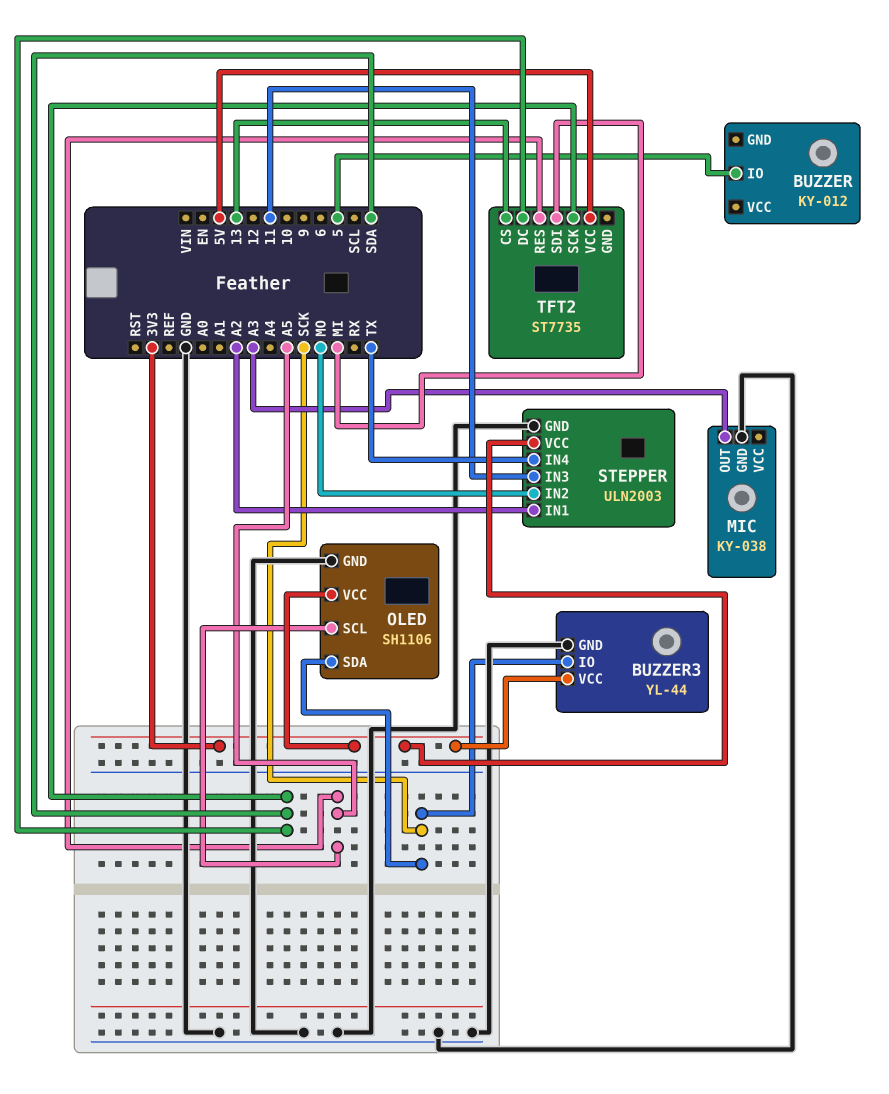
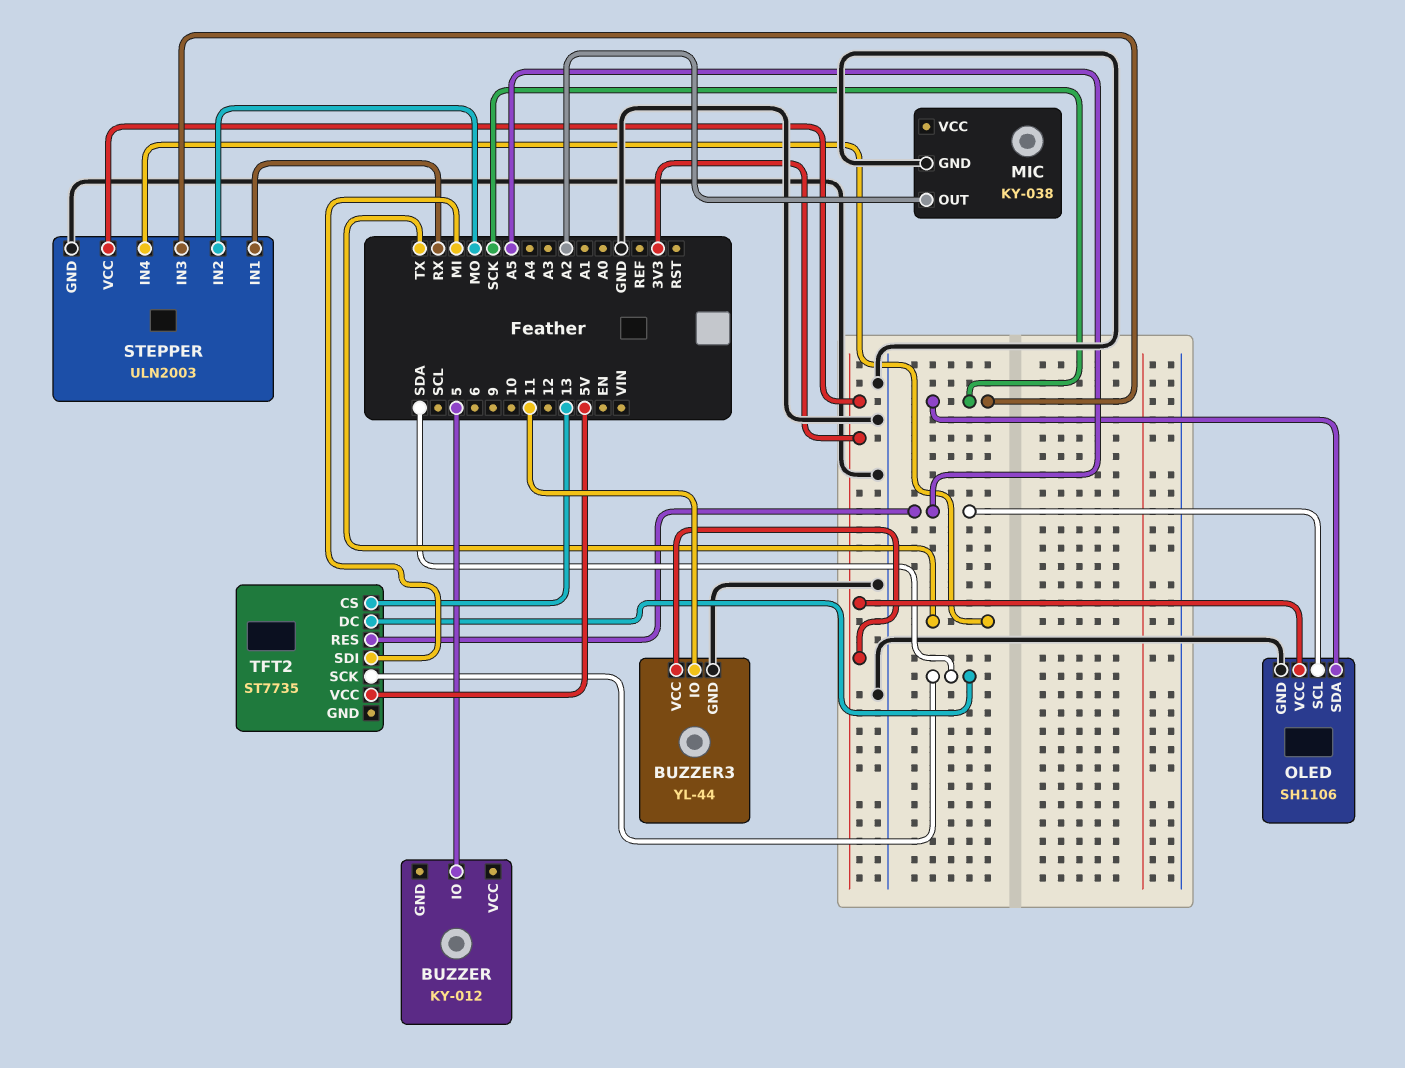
BUZZER3 pin IO: SCK -> 11
MIC pin OUT: A3 -> A2
STEPPER pin IN1: A2 -> RX
STEPPER pin IN3: 11 -> SCK

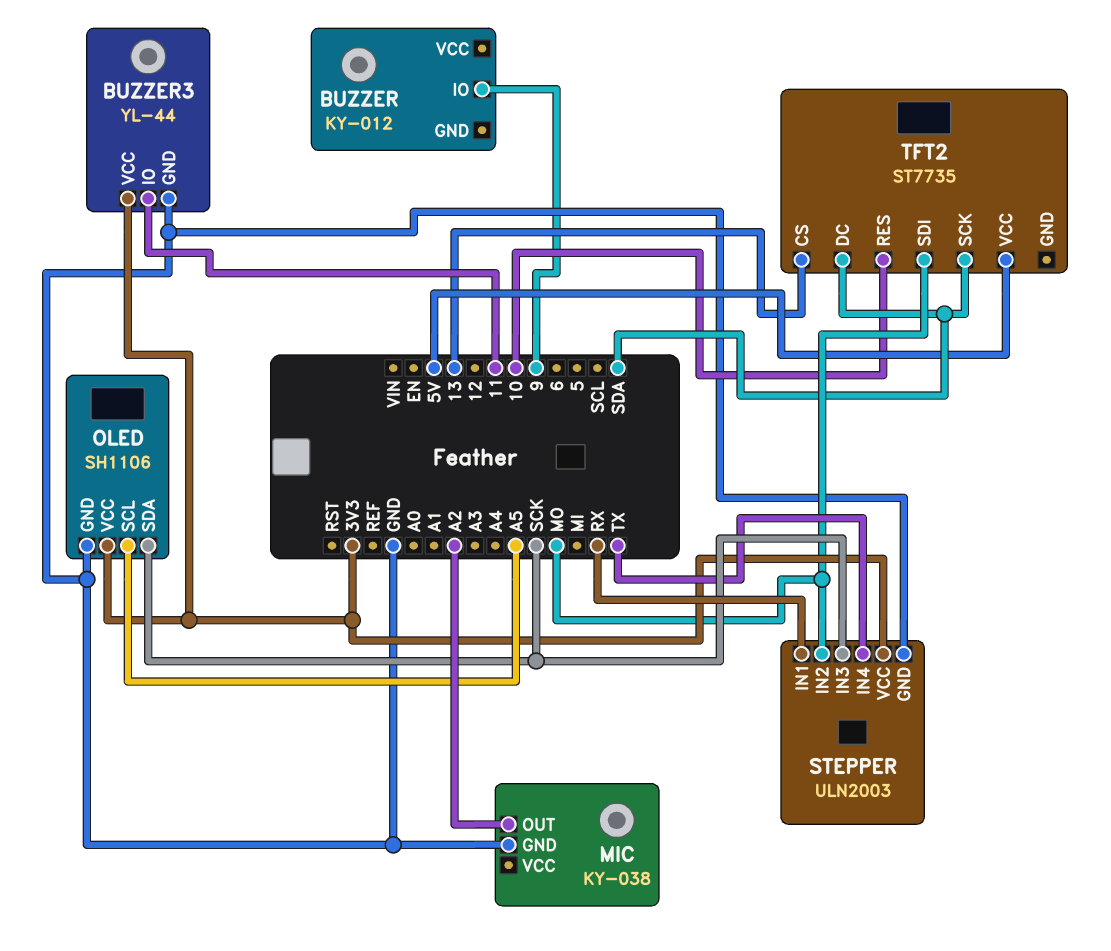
BUZZER pin IO: 5 -> 9
TFT2 pin RES: A5 -> 10
TFT2 pin SDI: MI -> MO

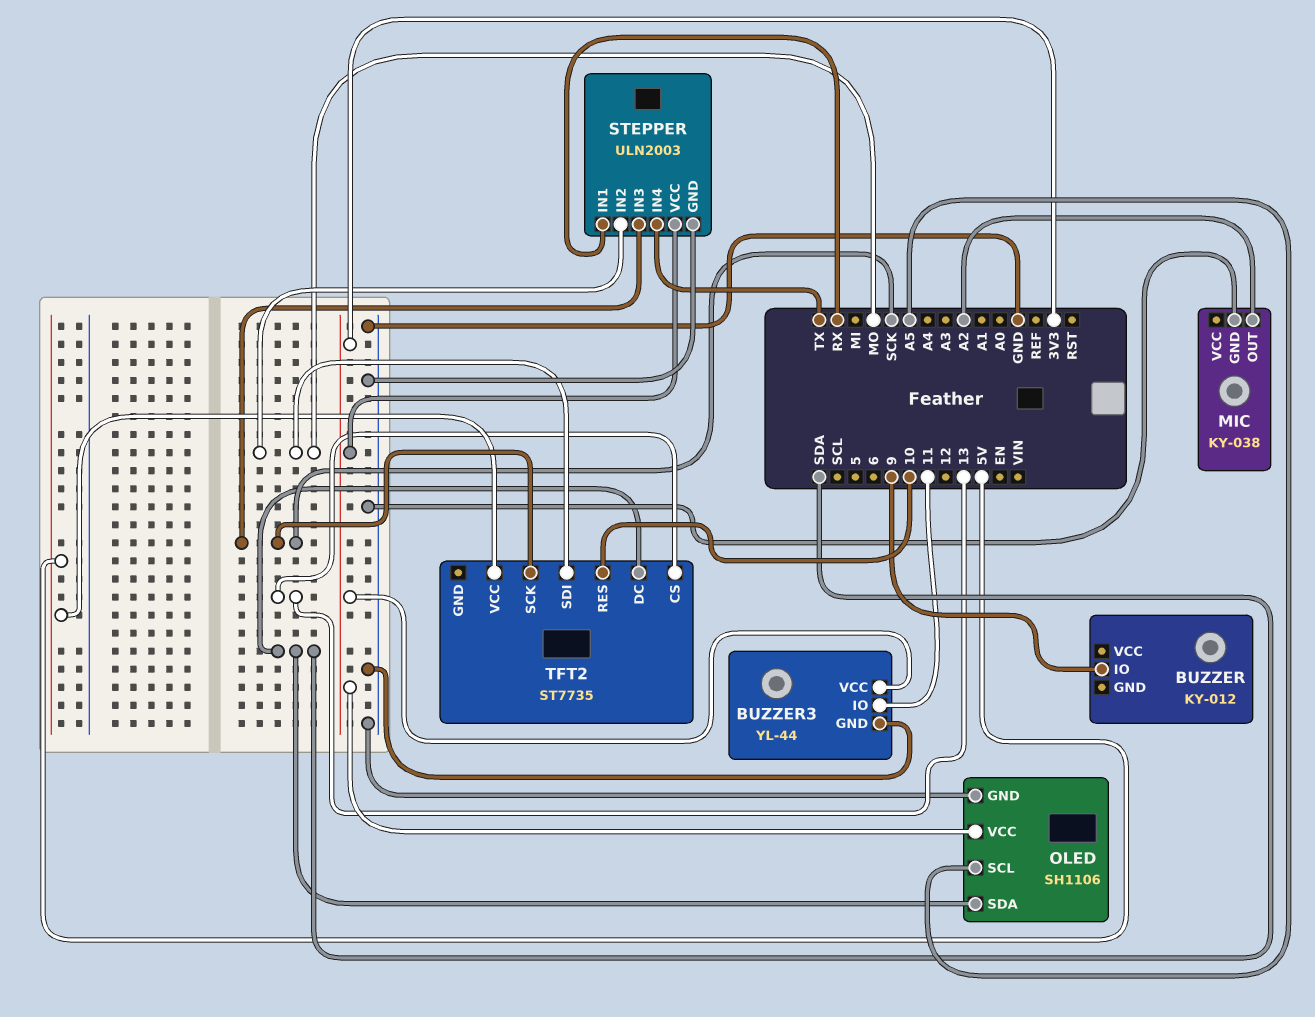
OLED pin SDA: SCK -> SDA
TFT2 pin SCK: SDA -> SCK

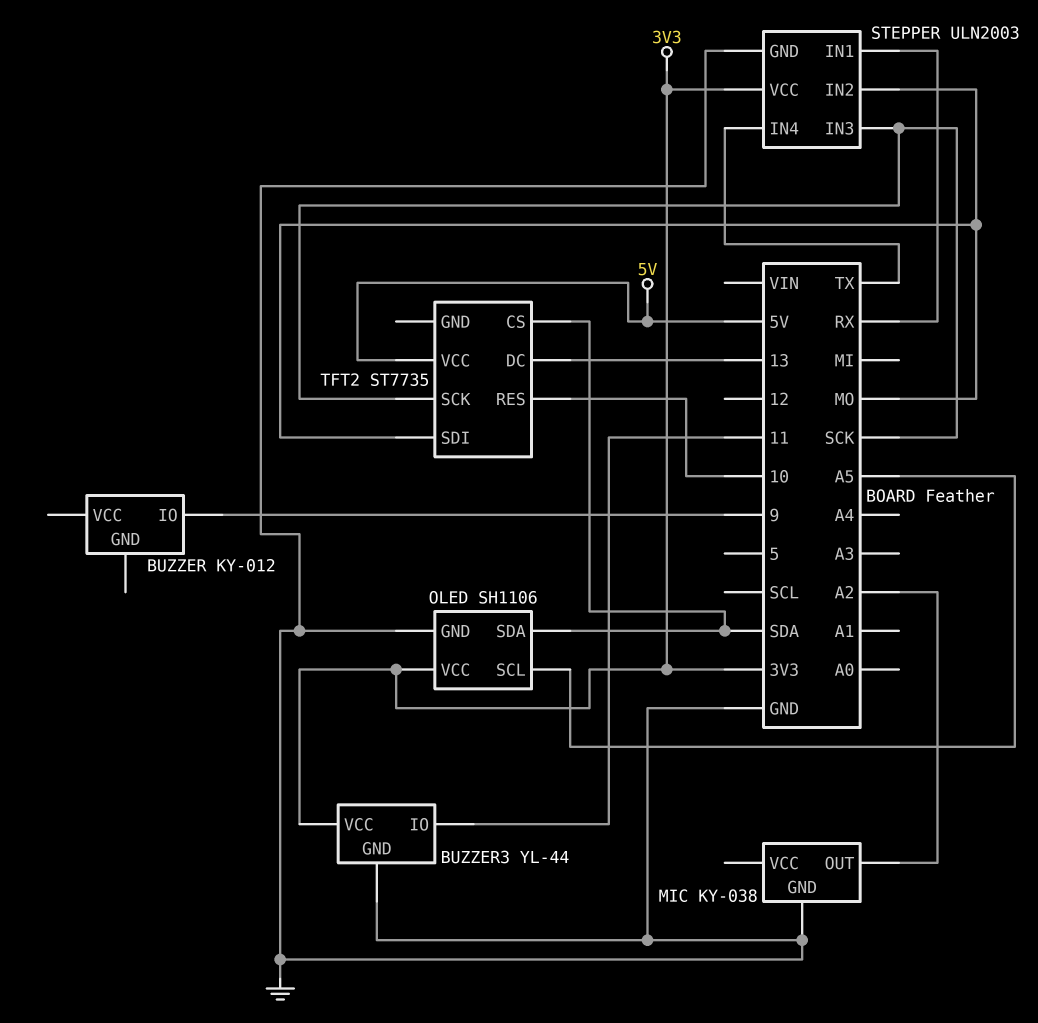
TFT2 pin CS: 13 -> SDA
TFT2 pin DC: SDA -> 13

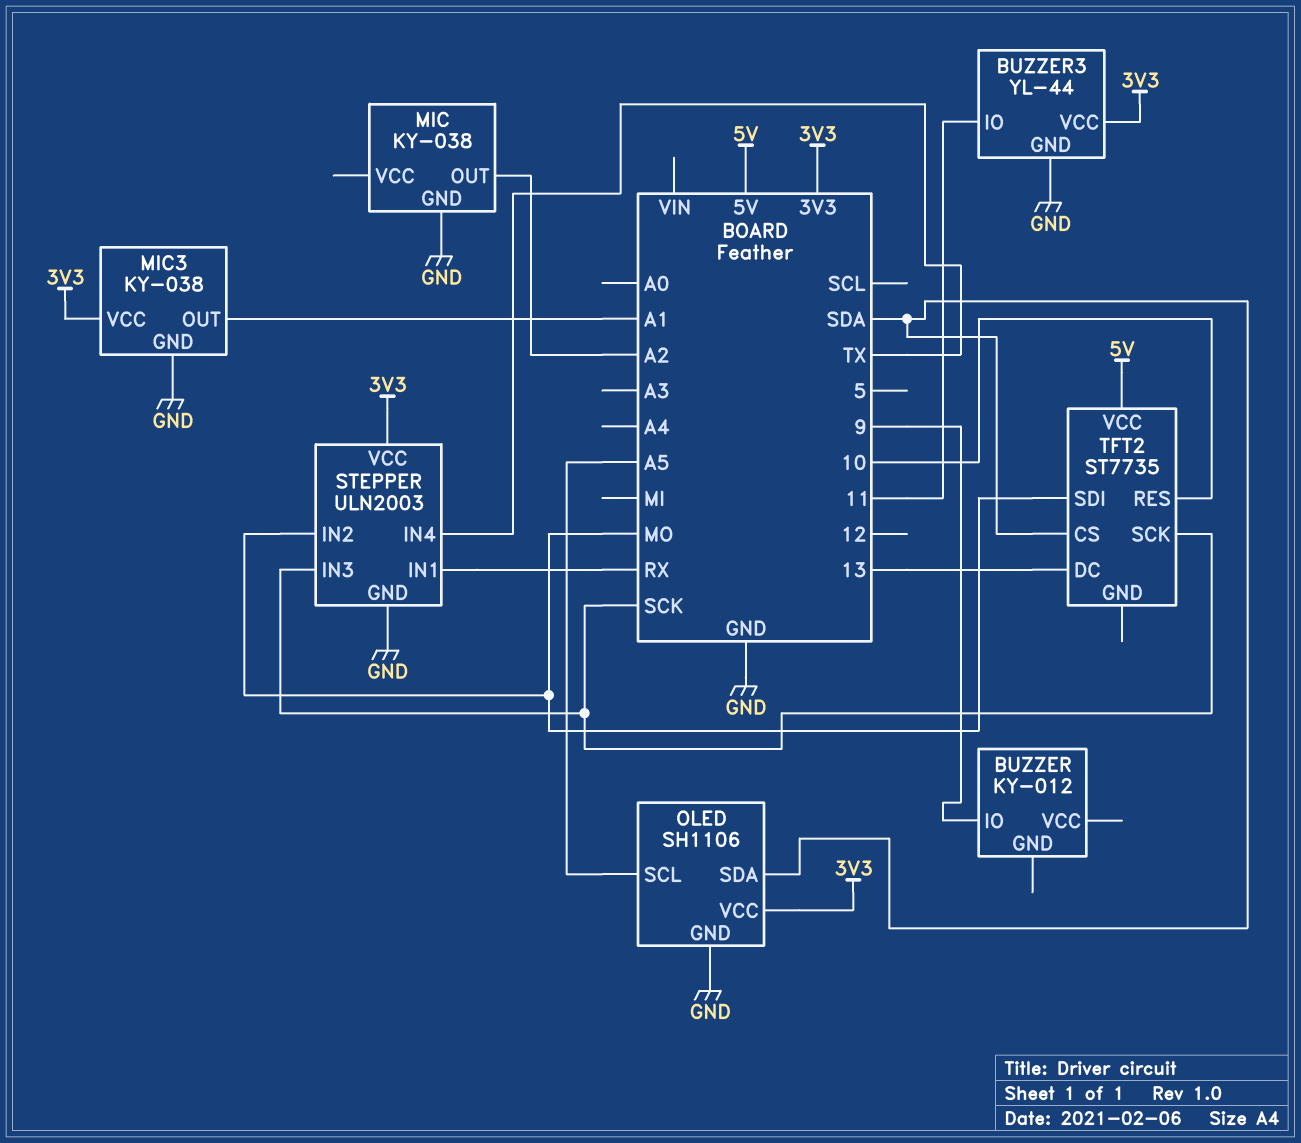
MIC3: none -> KY-038
MIC3 pin GND: none -> GND
MIC3 pin OUT: none -> A1
MIC3 pin VCC: none -> 3V3

